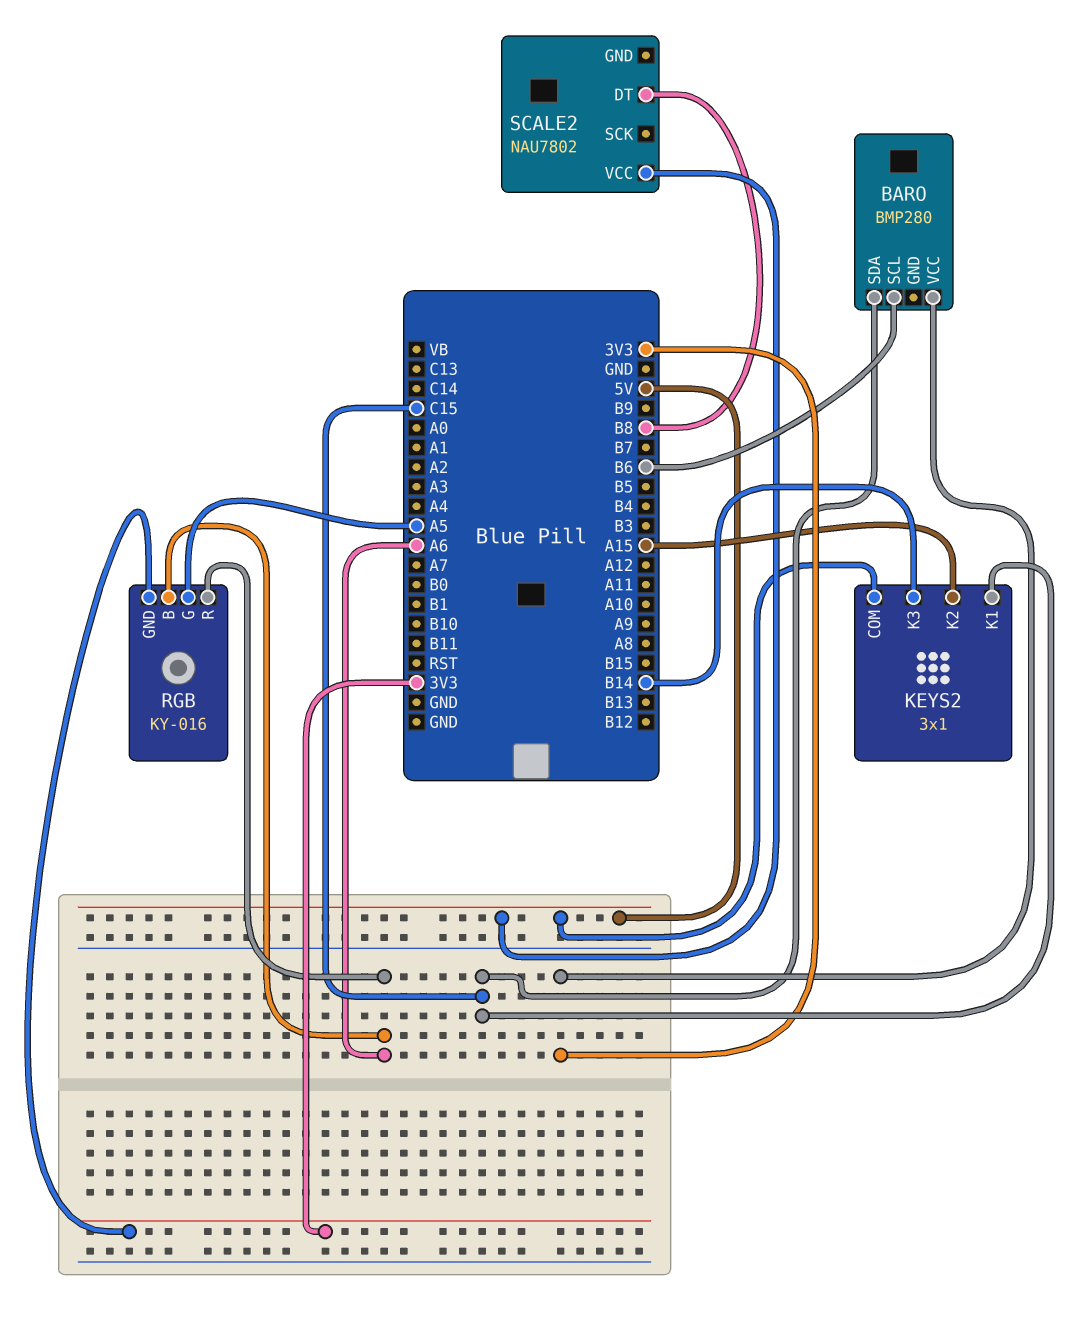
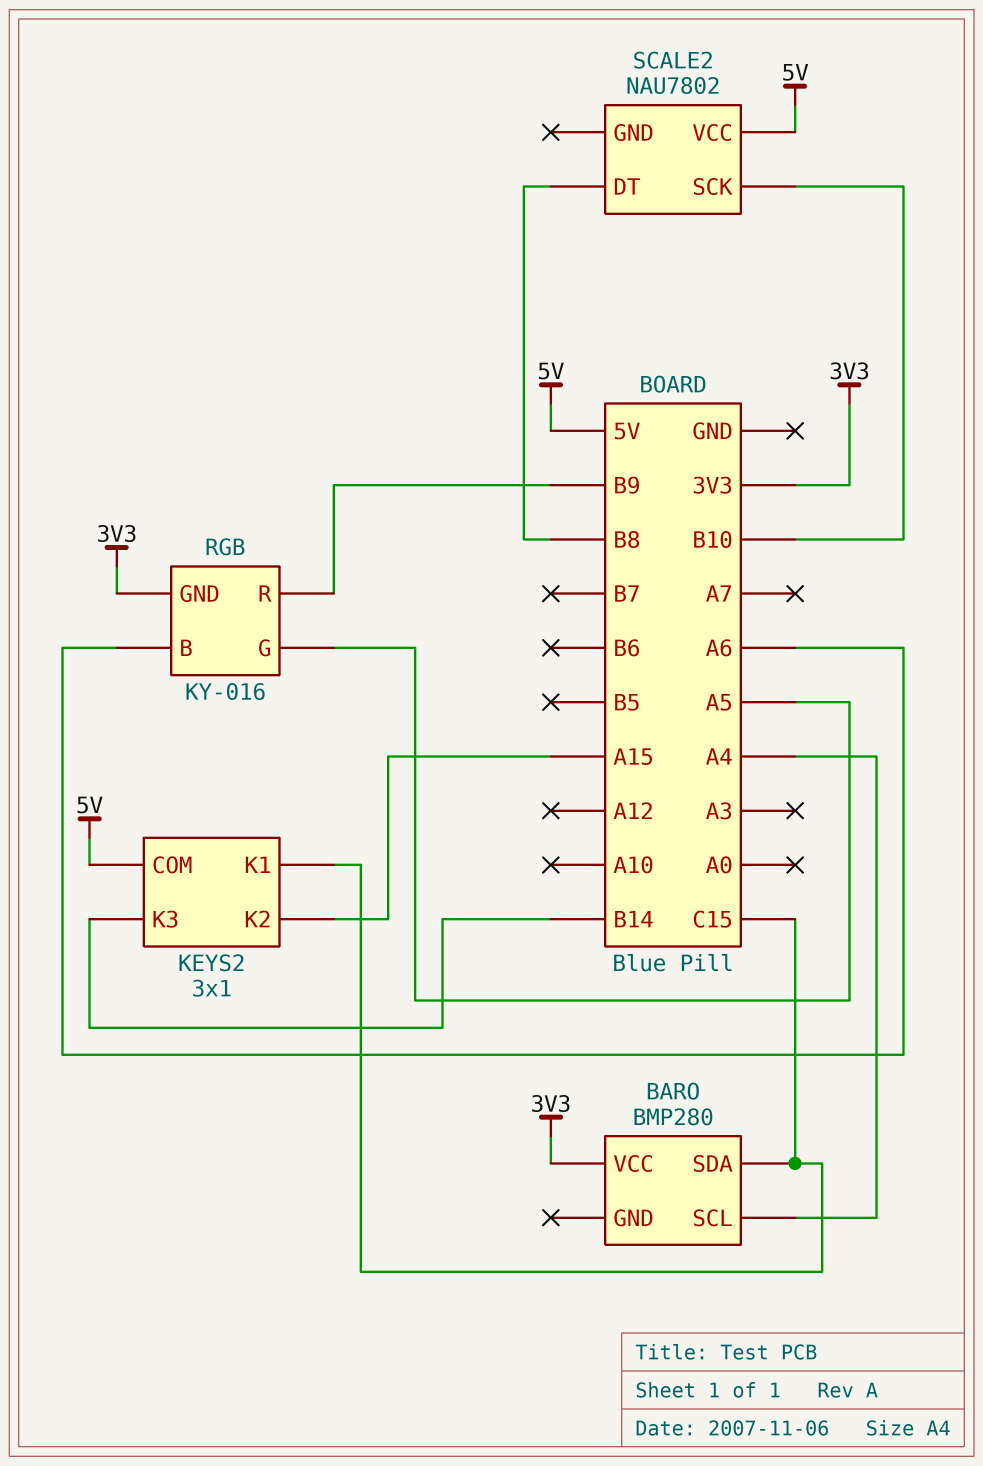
BARO pin SCL: B6 -> A4
RGB pin R: A6 -> B9
SCALE2 pin SCK: none -> B10

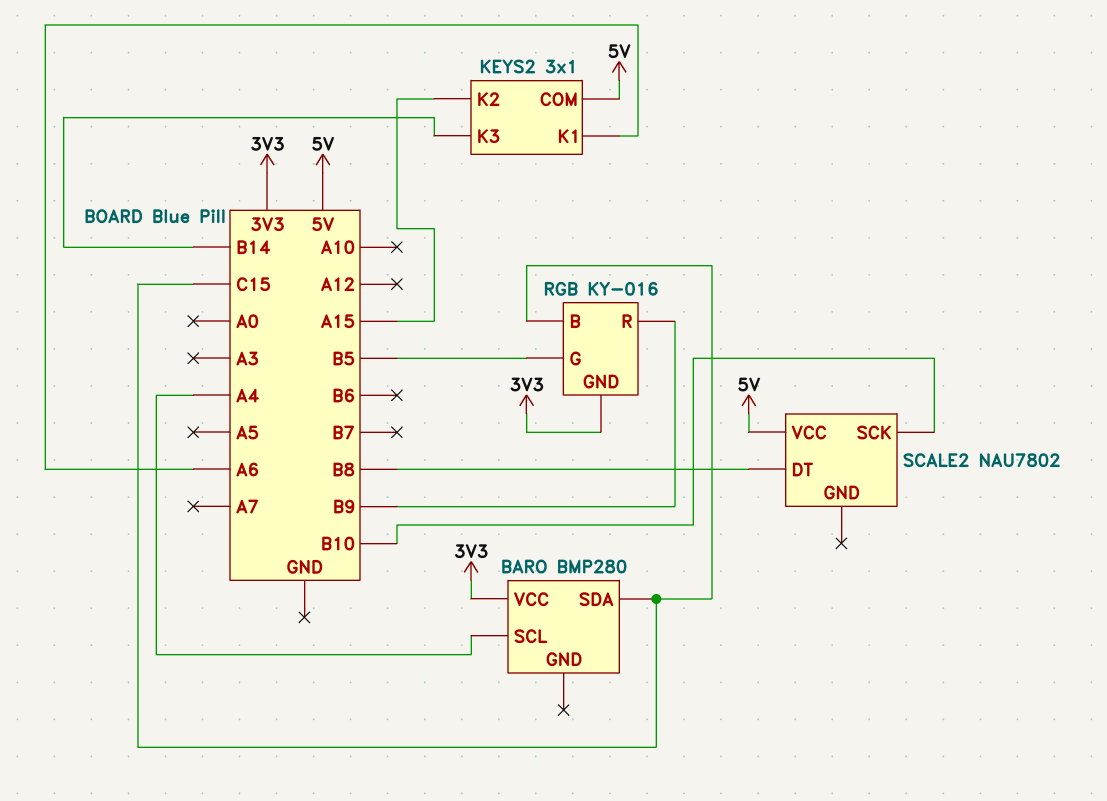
KEYS2 pin K1: C15 -> A6
RGB pin B: A6 -> C15
RGB pin G: A5 -> B5

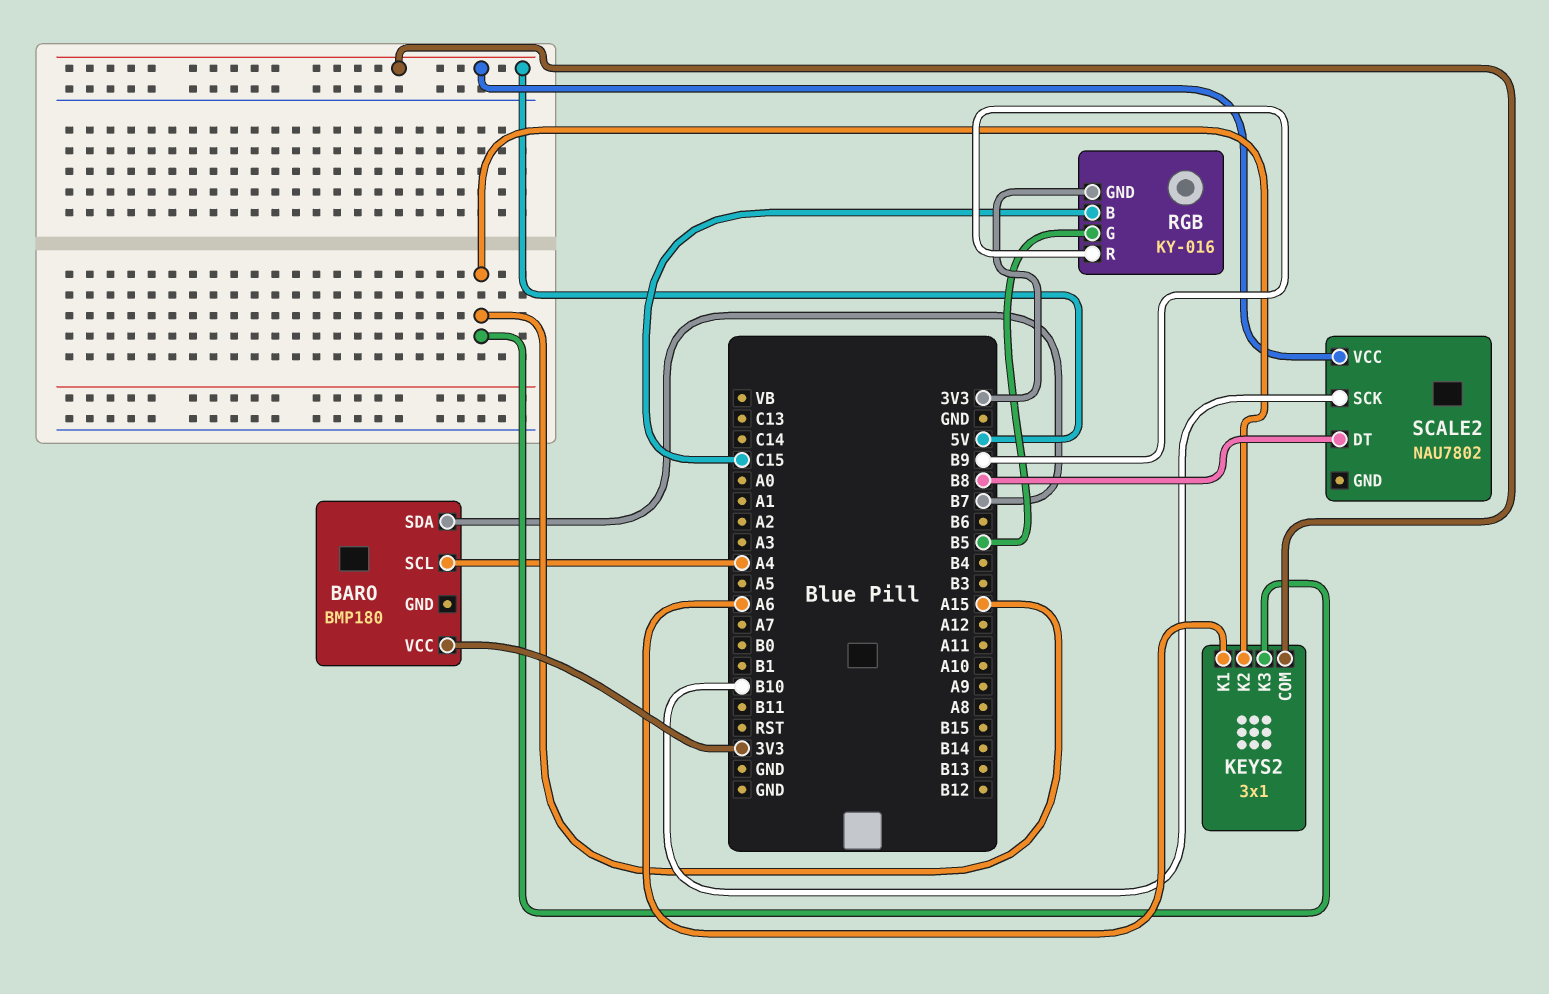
BARO: BMP280 -> BMP180
BARO pin SDA: C15 -> B7
KEYS2 pin K3: B14 -> A15

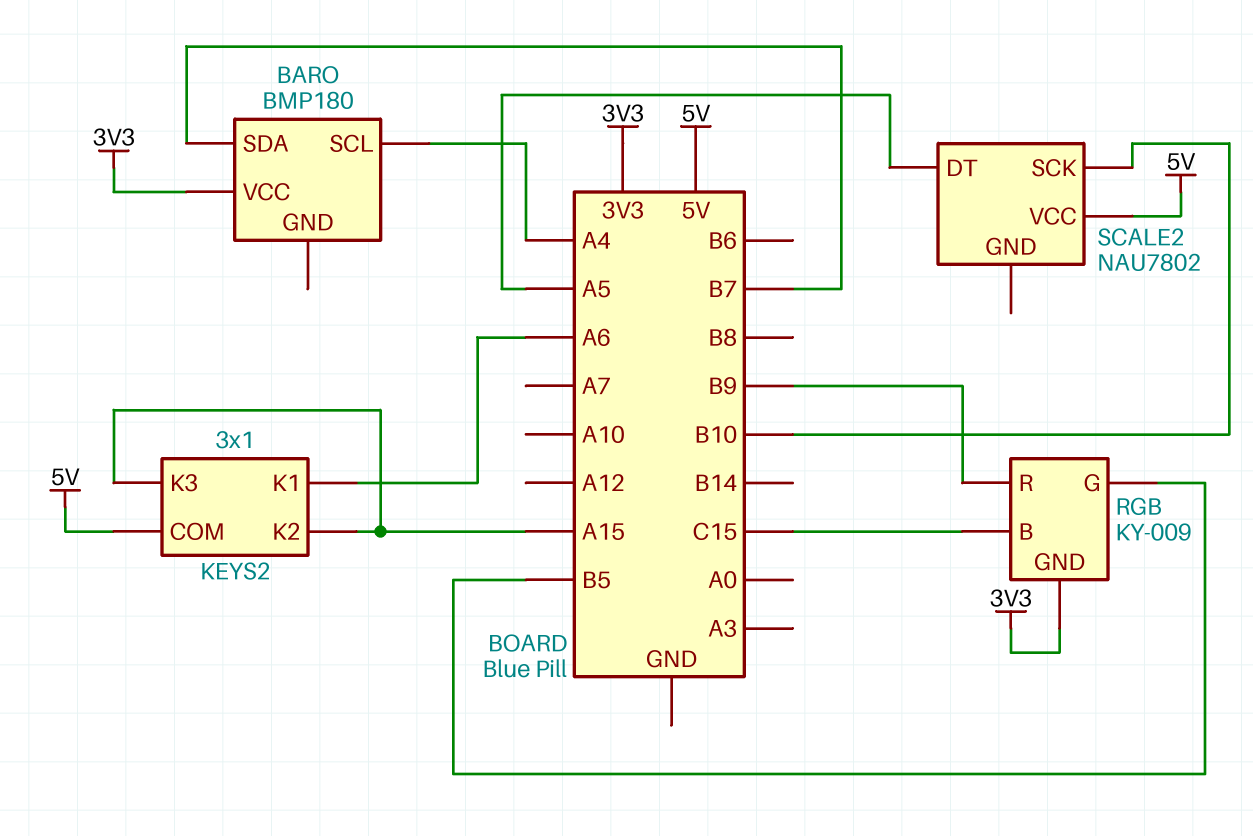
RGB: KY-016 -> KY-009
SCALE2 pin DT: B8 -> A5

